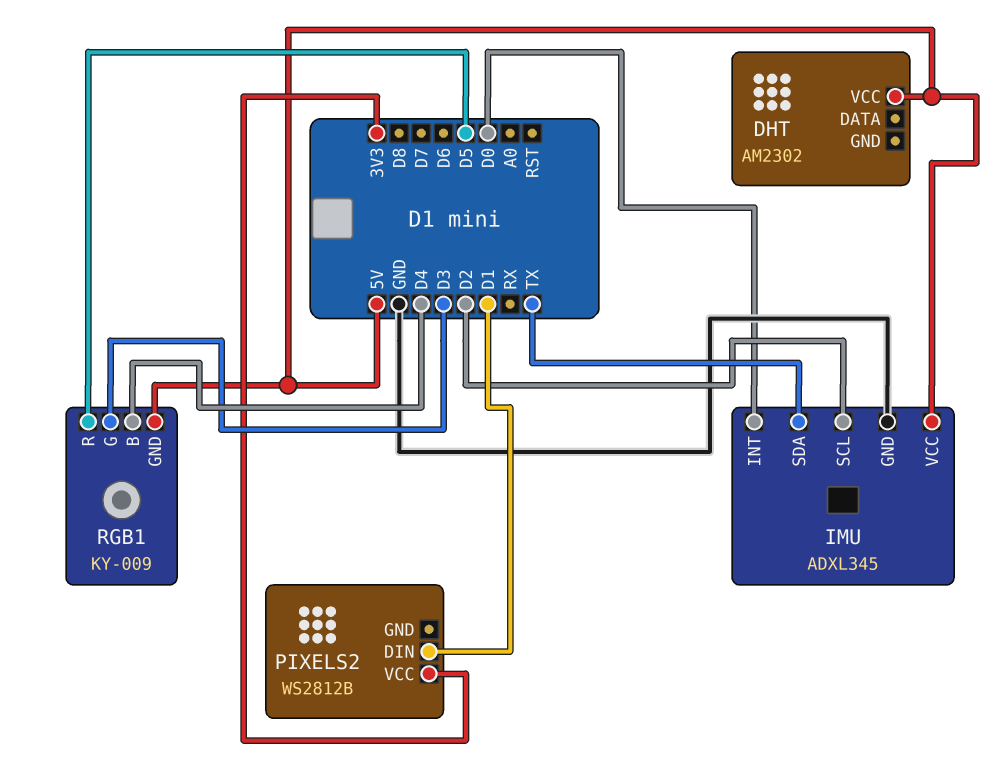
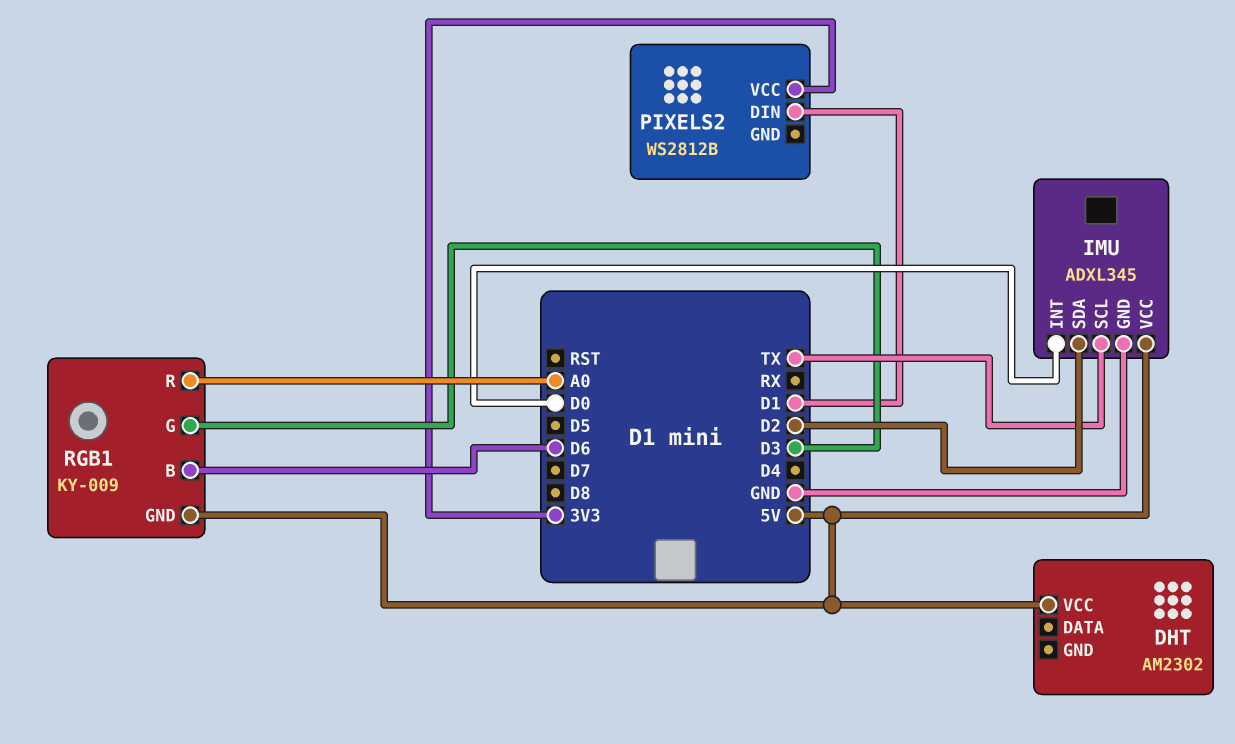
IMU pin SCL: D2 -> TX
IMU pin SDA: TX -> D2
RGB1 pin B: D4 -> D6
RGB1 pin R: D5 -> A0

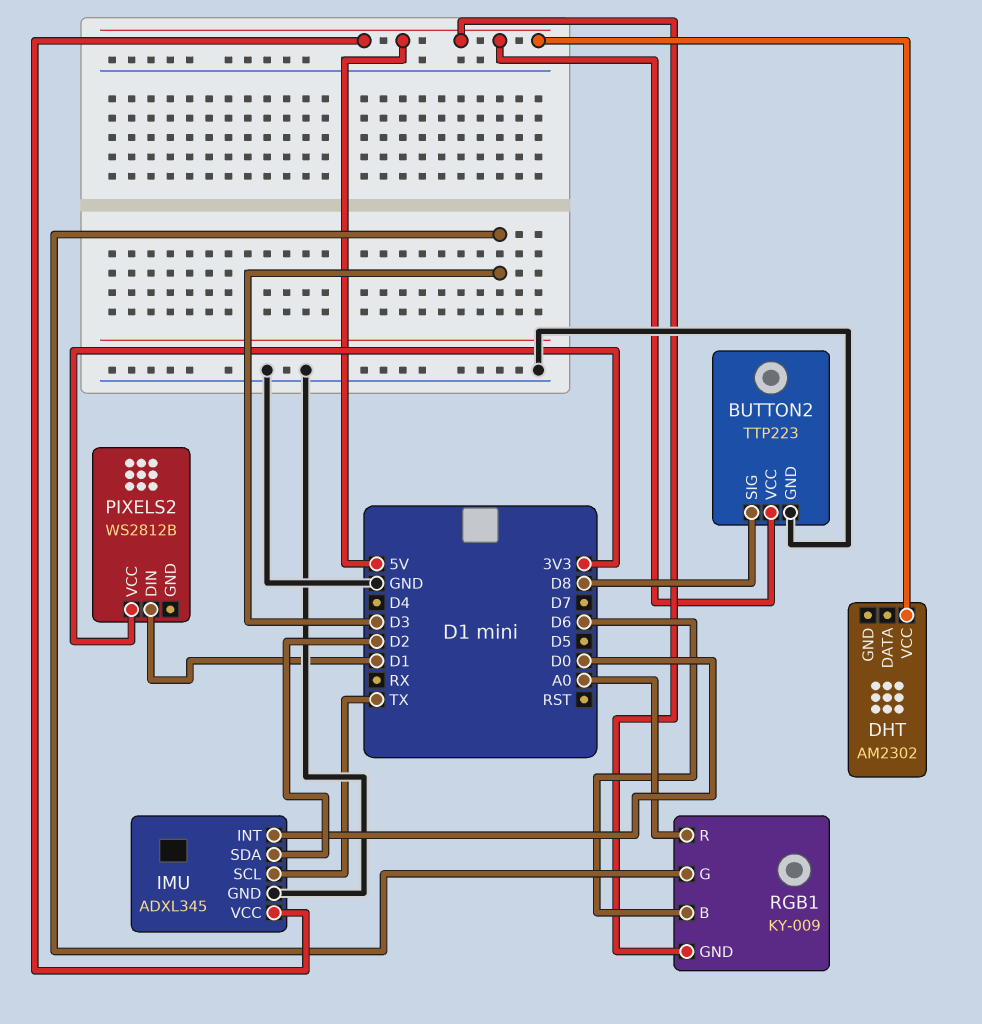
BUTTON2: none -> TTP223
BUTTON2 pin GND: none -> GND
BUTTON2 pin SIG: none -> D8
BUTTON2 pin VCC: none -> 5V

